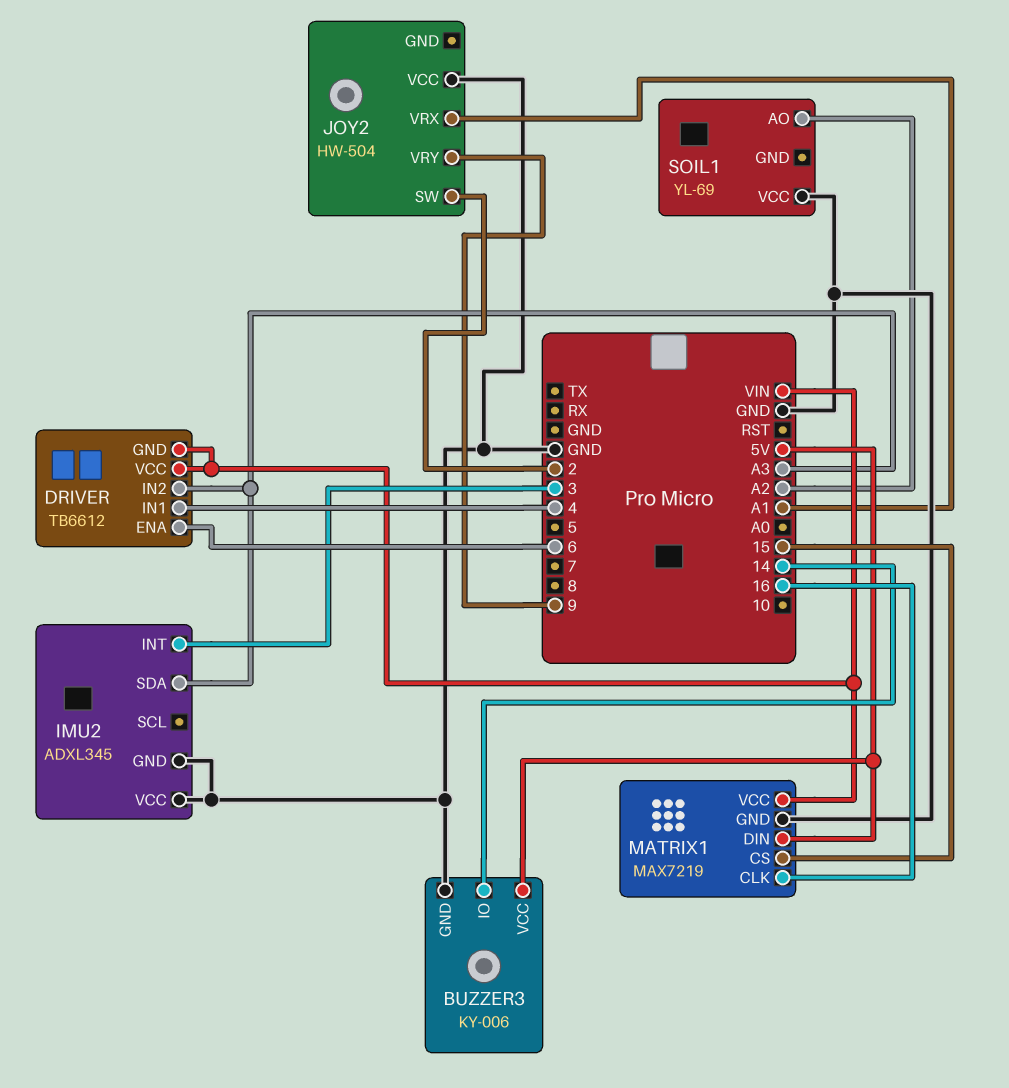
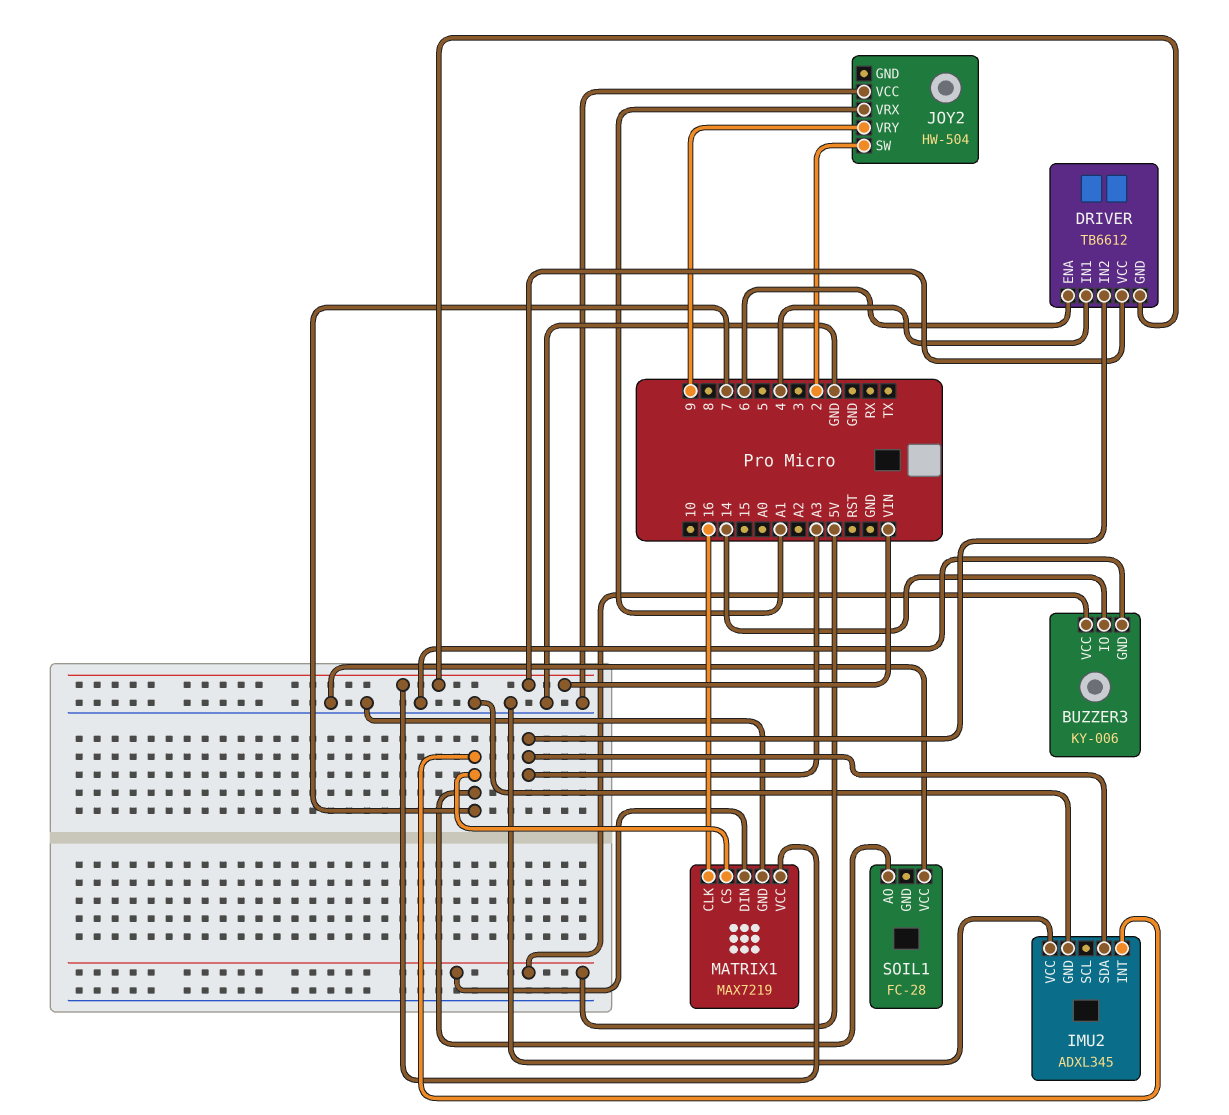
IMU2 pin INT: 3 -> 7
MATRIX1 pin CS: 15 -> 7
SOIL1: YL-69 -> FC-28
SOIL1 pin AO: A2 -> 7

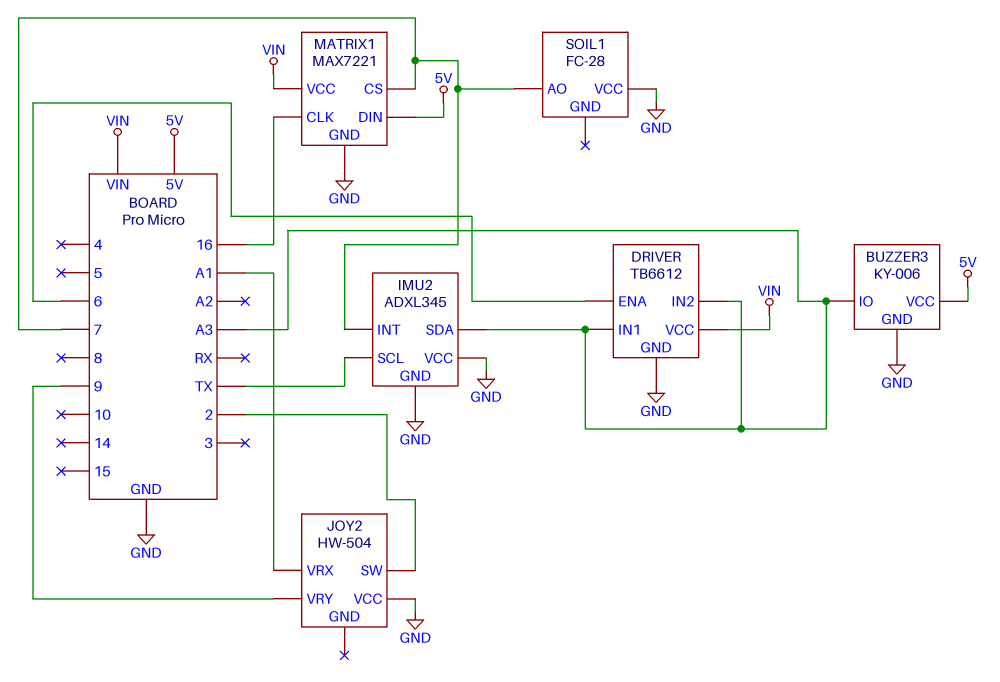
BUZZER3 pin IO: 14 -> A3
DRIVER pin GND: VIN -> GND
DRIVER pin IN1: 4 -> A3
IMU2 pin SCL: none -> TX
MATRIX1: MAX7219 -> MAX7221

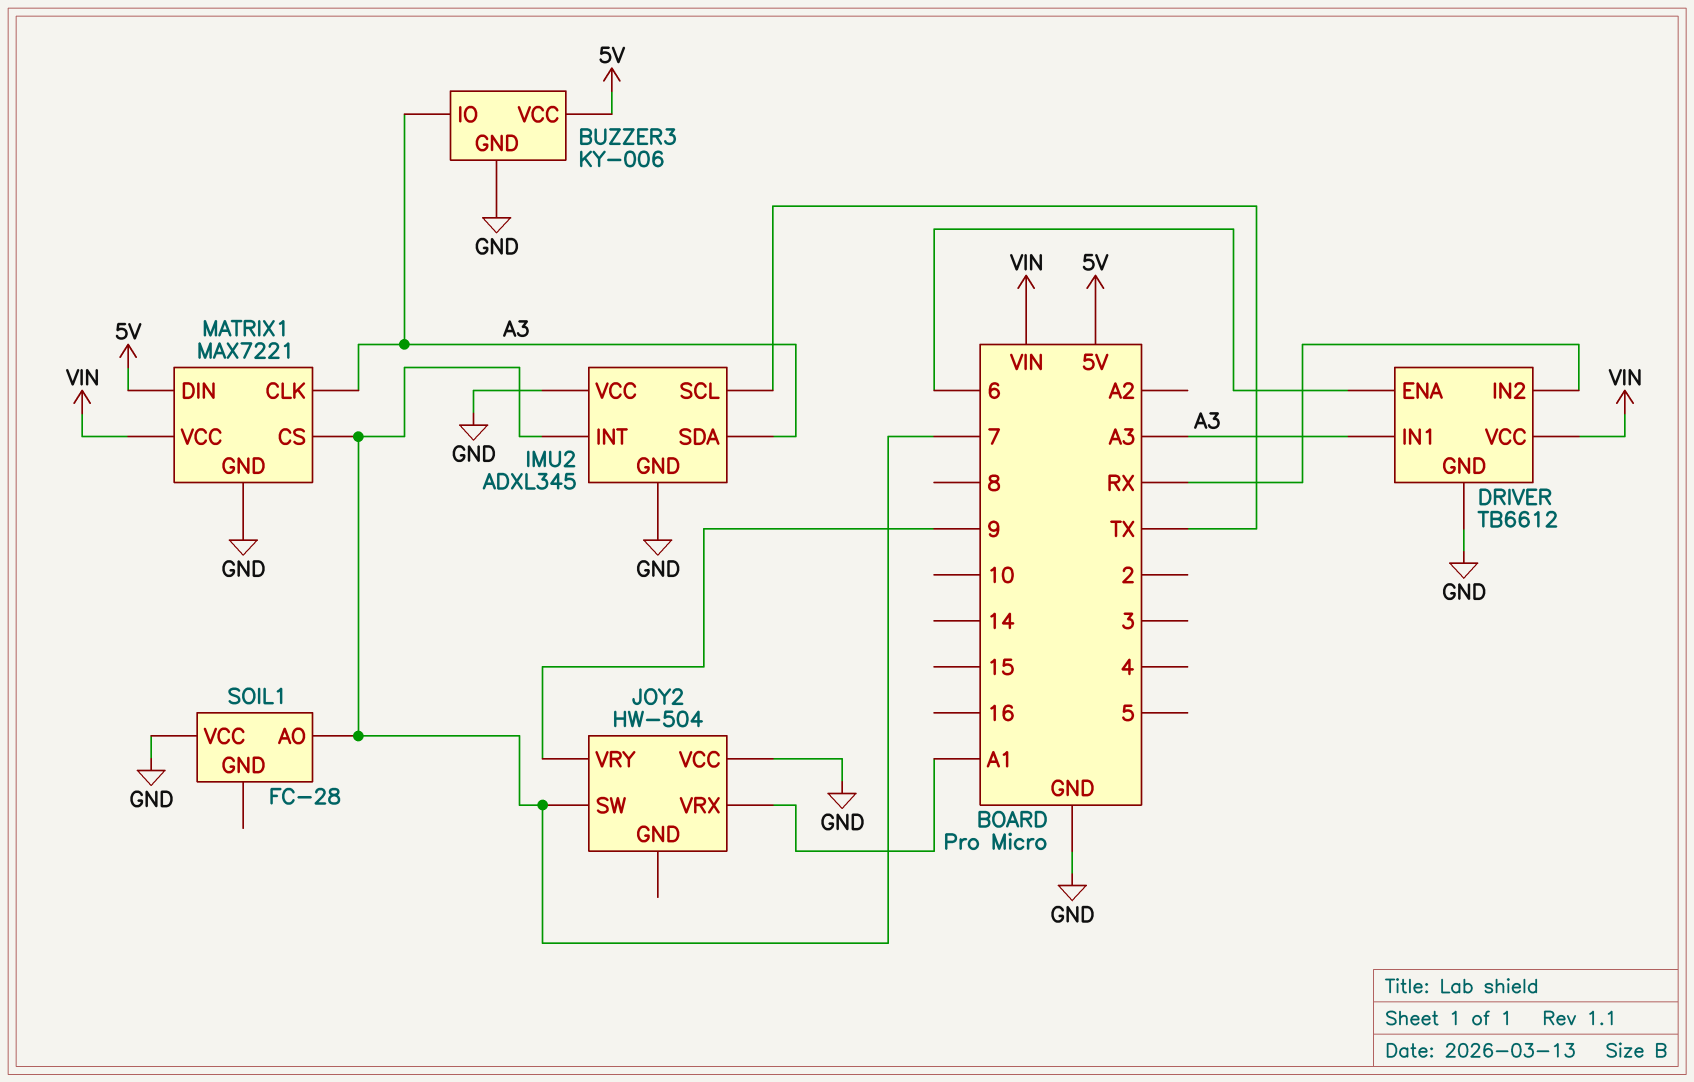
DRIVER pin IN2: A3 -> RX
JOY2 pin SW: 2 -> 7
MATRIX1 pin CLK: 16 -> A3

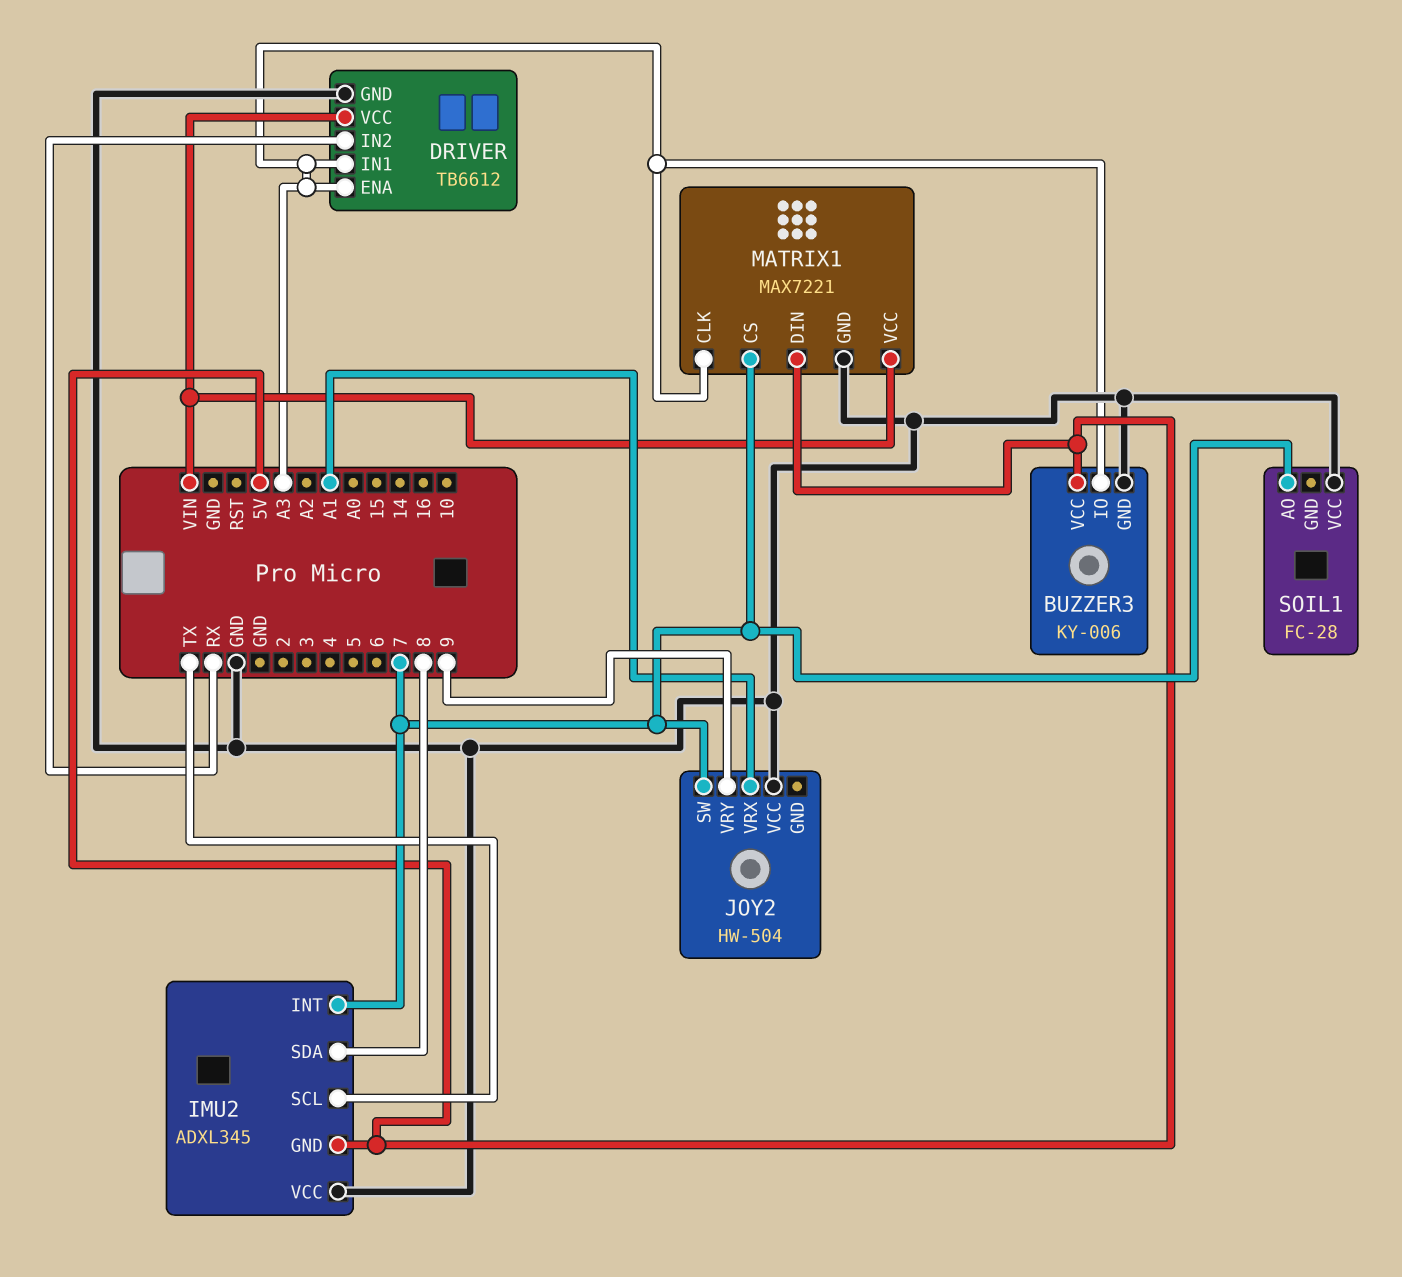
DRIVER pin ENA: 6 -> A3
IMU2 pin GND: GND -> 5V
IMU2 pin SDA: A3 -> 8

